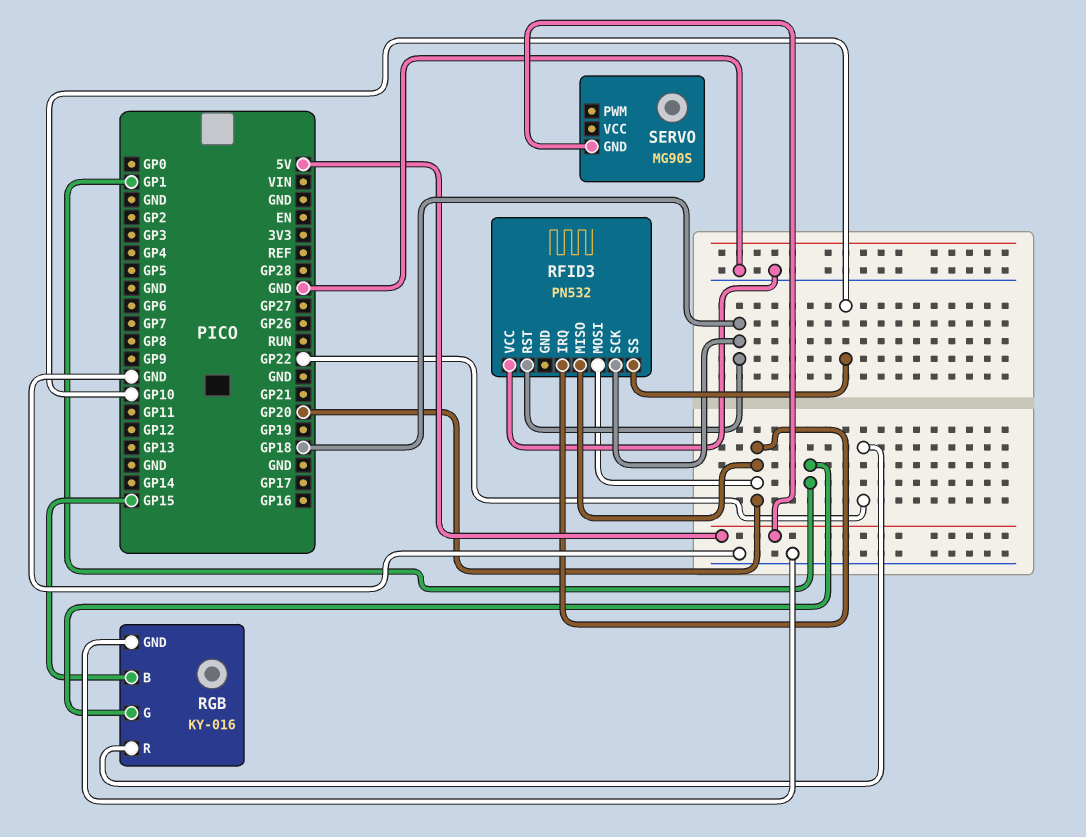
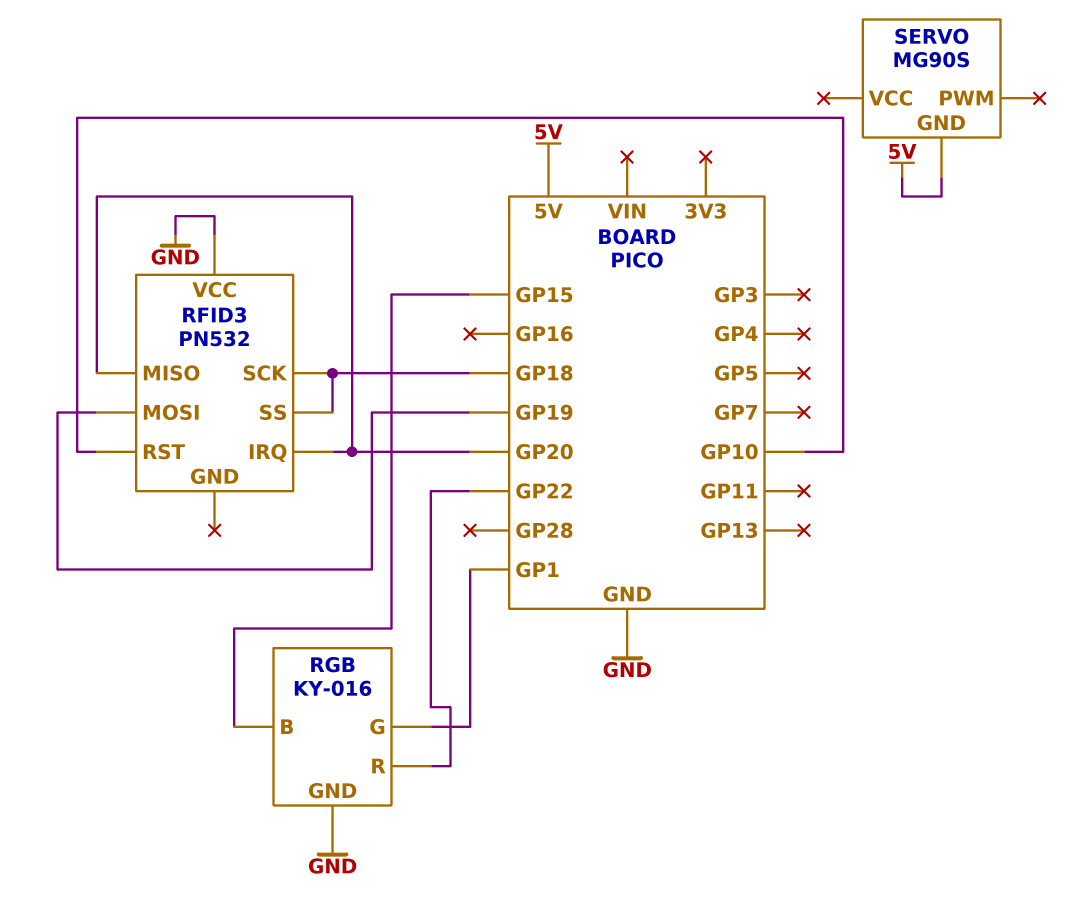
RFID3 pin MOSI: GP20 -> GP19
RFID3 pin RST: GP18 -> GP10
RFID3 pin SS: GP10 -> GP18

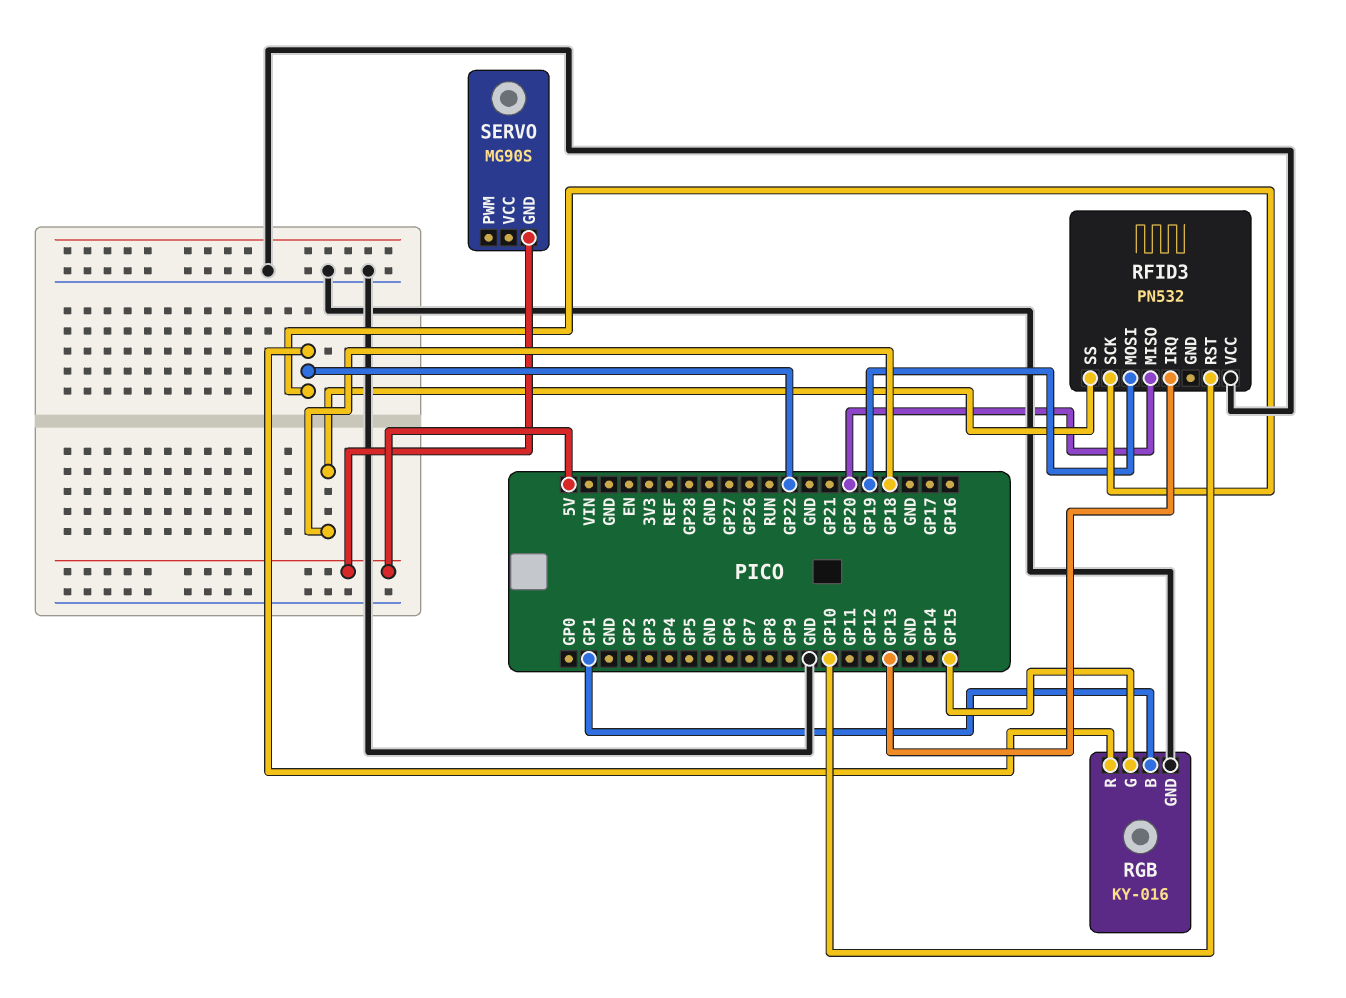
RFID3 pin IRQ: GP20 -> GP13
RFID3 pin SCK: GP18 -> GP22
RGB pin B: GP15 -> GP1
RGB pin G: GP1 -> GP15

